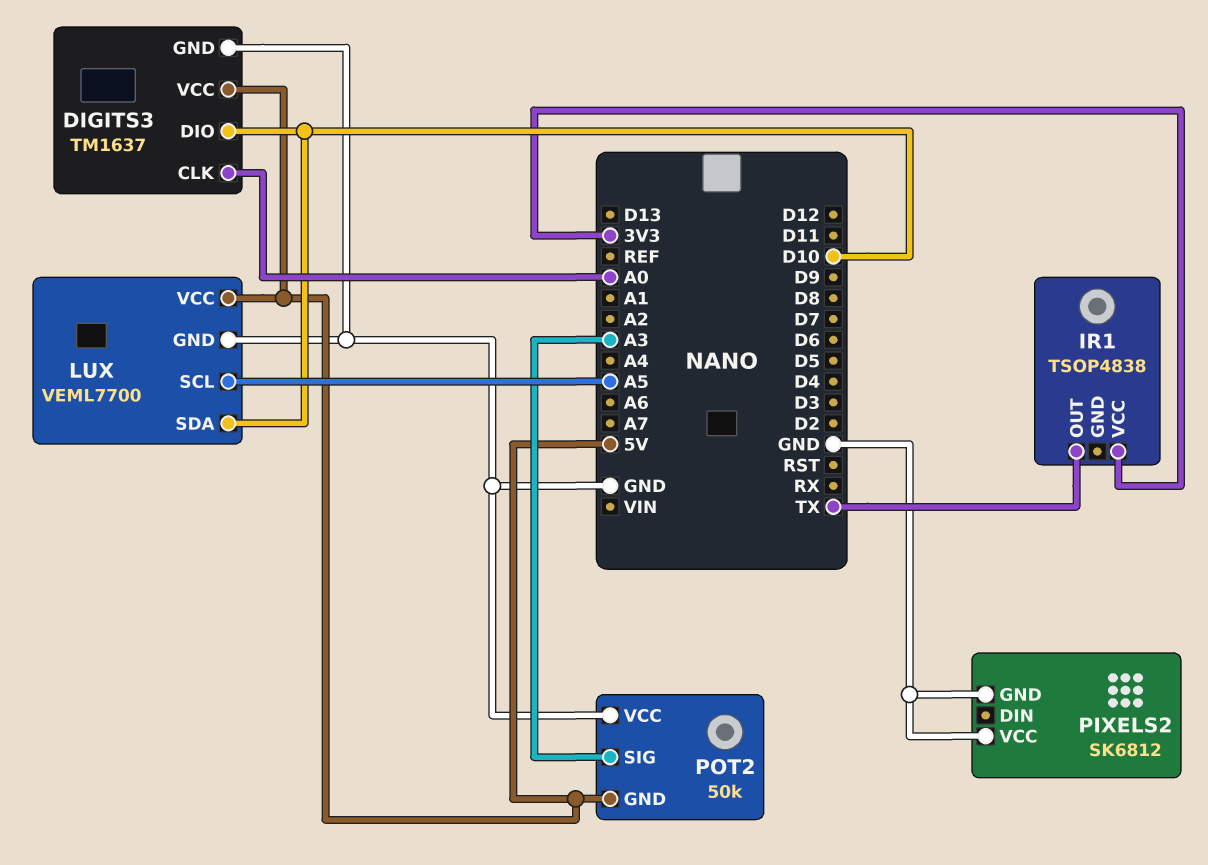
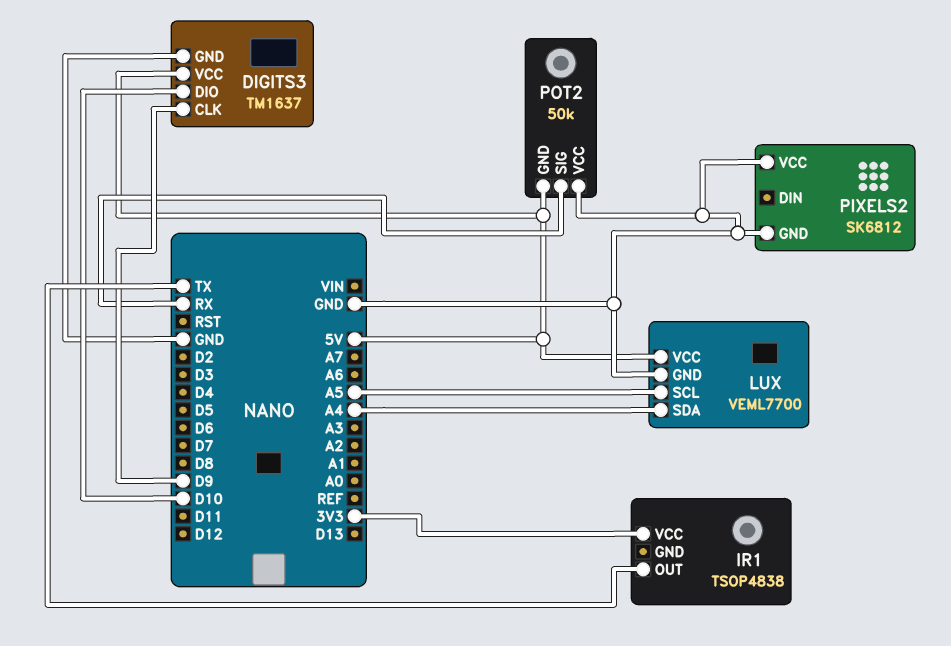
DIGITS3 pin CLK: A0 -> D9
LUX pin SDA: D10 -> A4
POT2 pin SIG: A3 -> RX

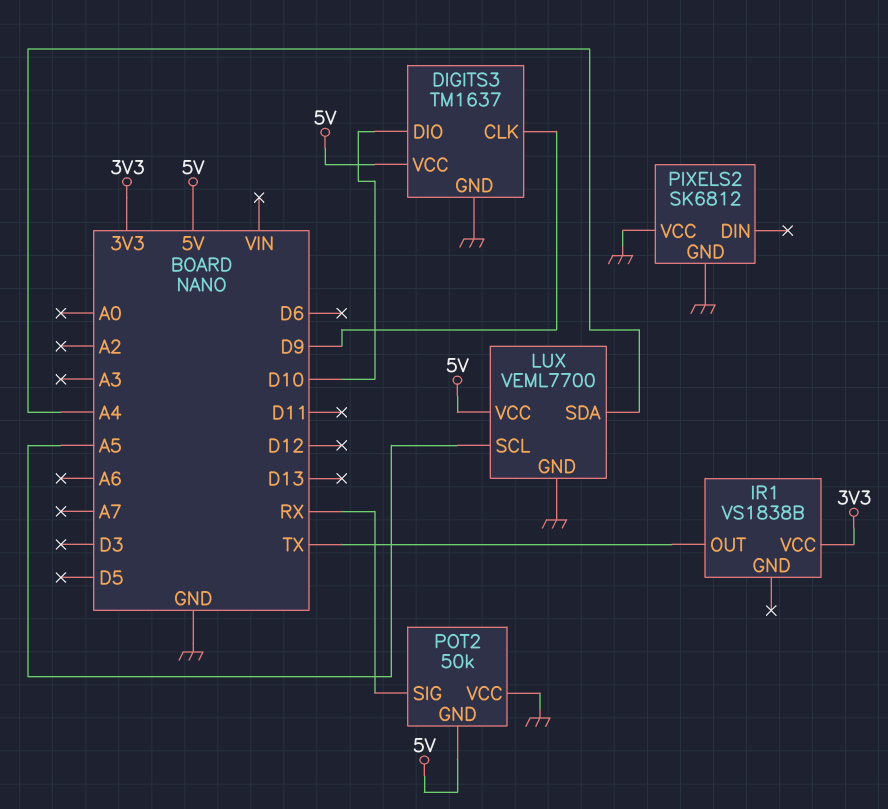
IR1: TSOP4838 -> VS1838B

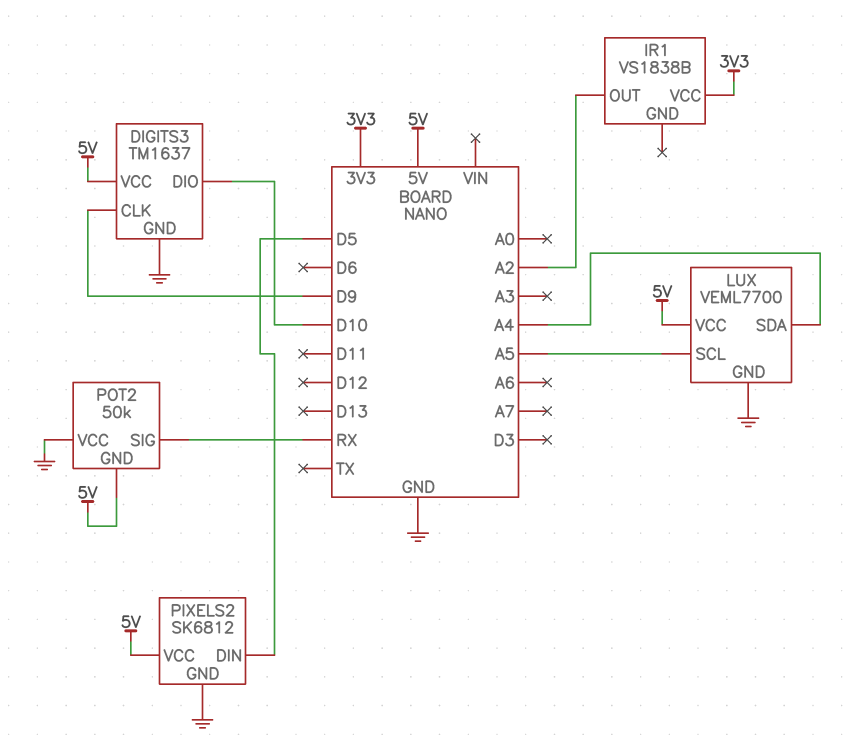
IR1 pin OUT: TX -> A2
PIXELS2 pin DIN: none -> D5
PIXELS2 pin VCC: GND -> 5V

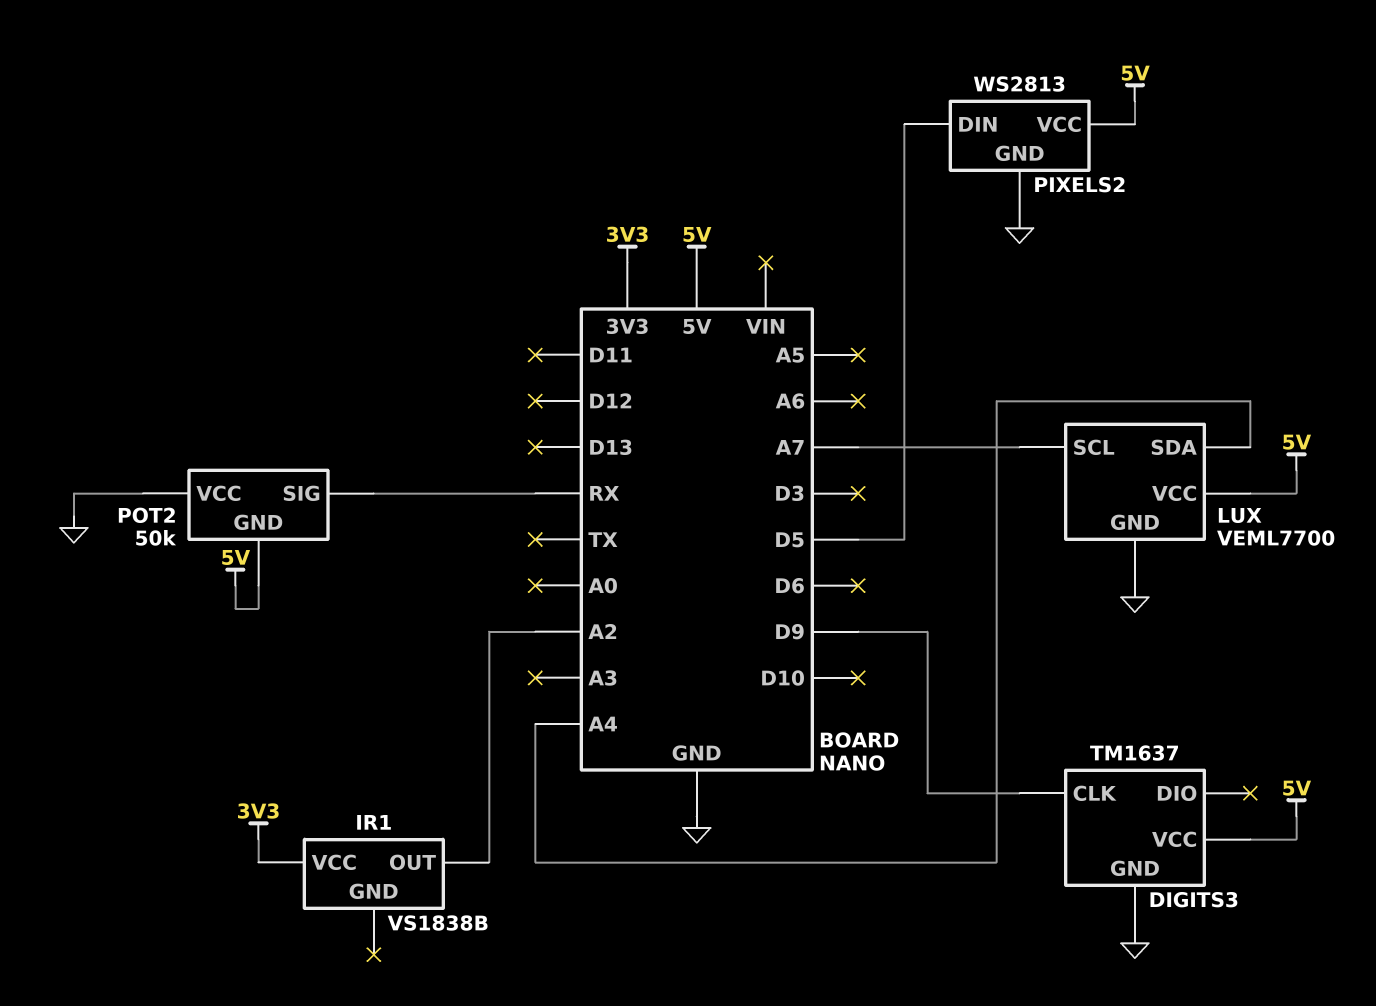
DIGITS3 pin DIO: D10 -> none
LUX pin SCL: A5 -> A7
PIXELS2: SK6812 -> WS2813

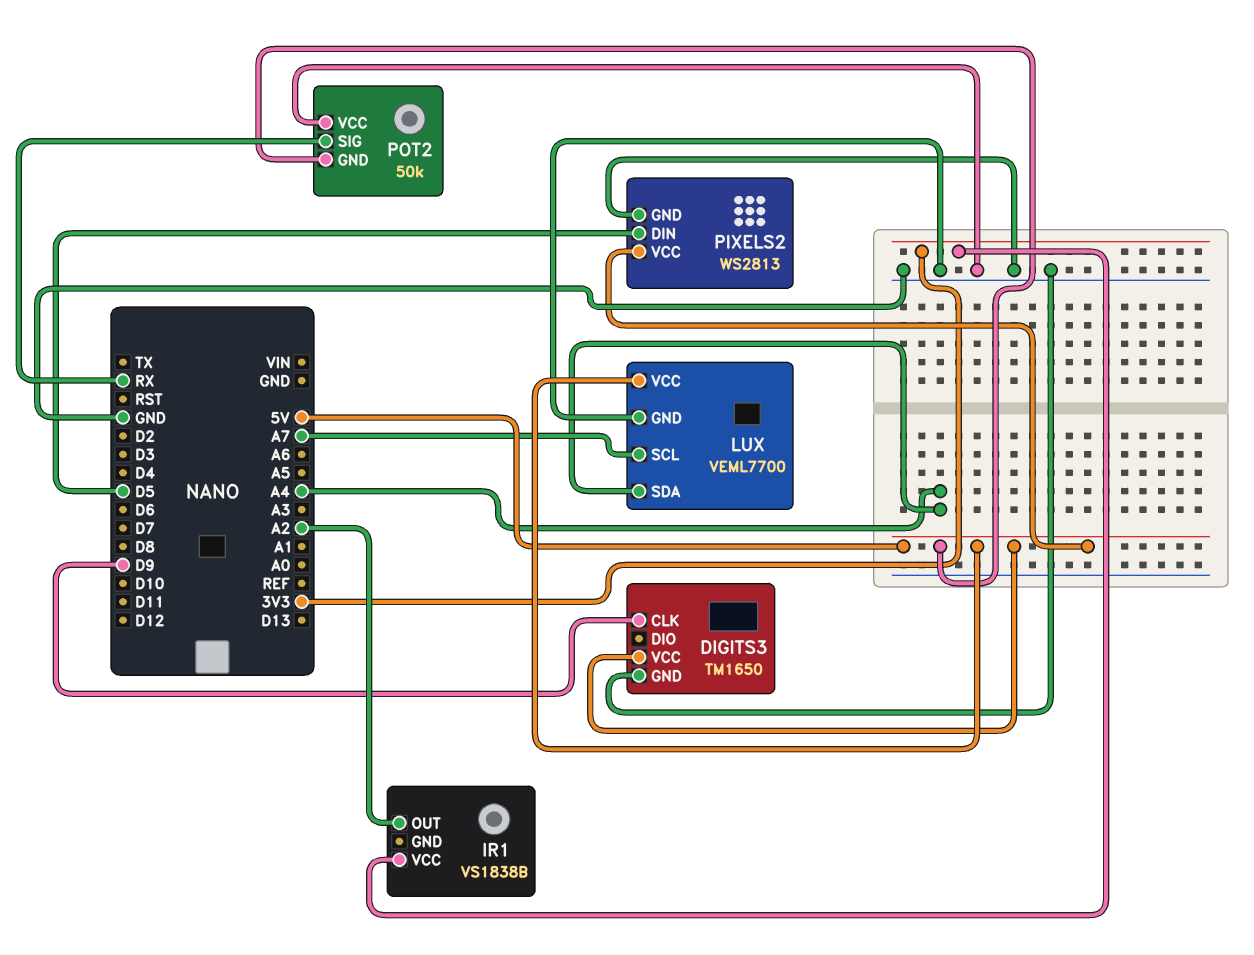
DIGITS3: TM1637 -> TM1650

